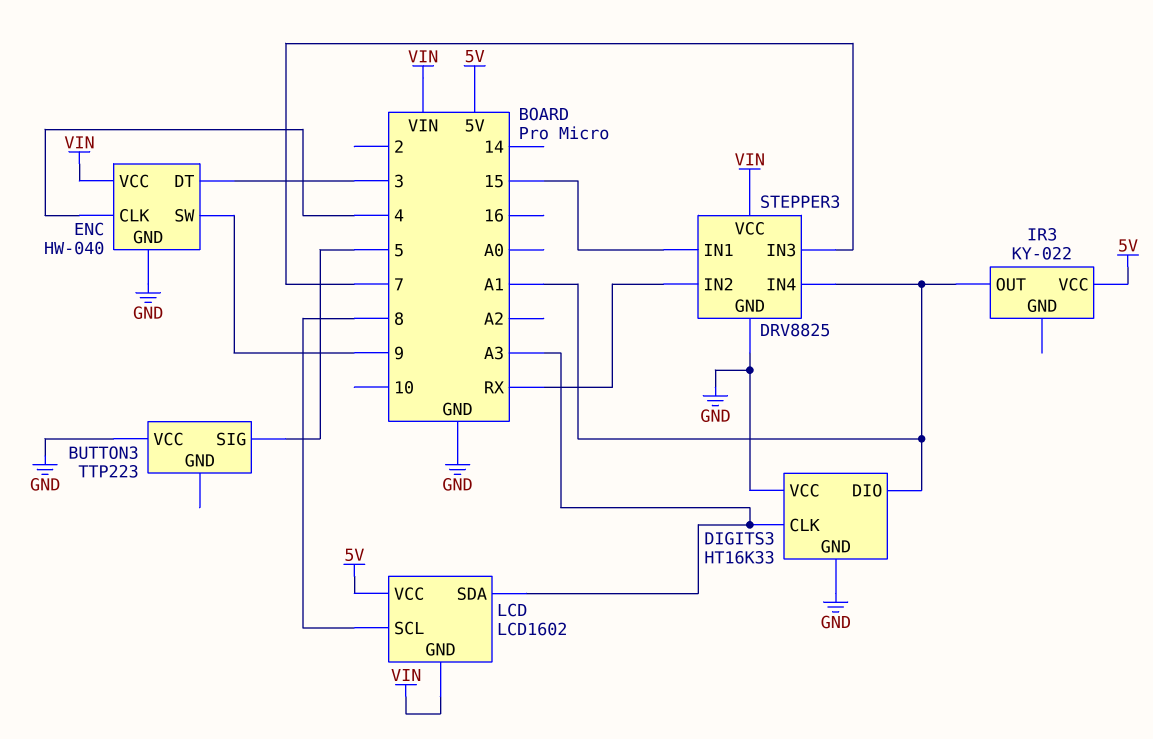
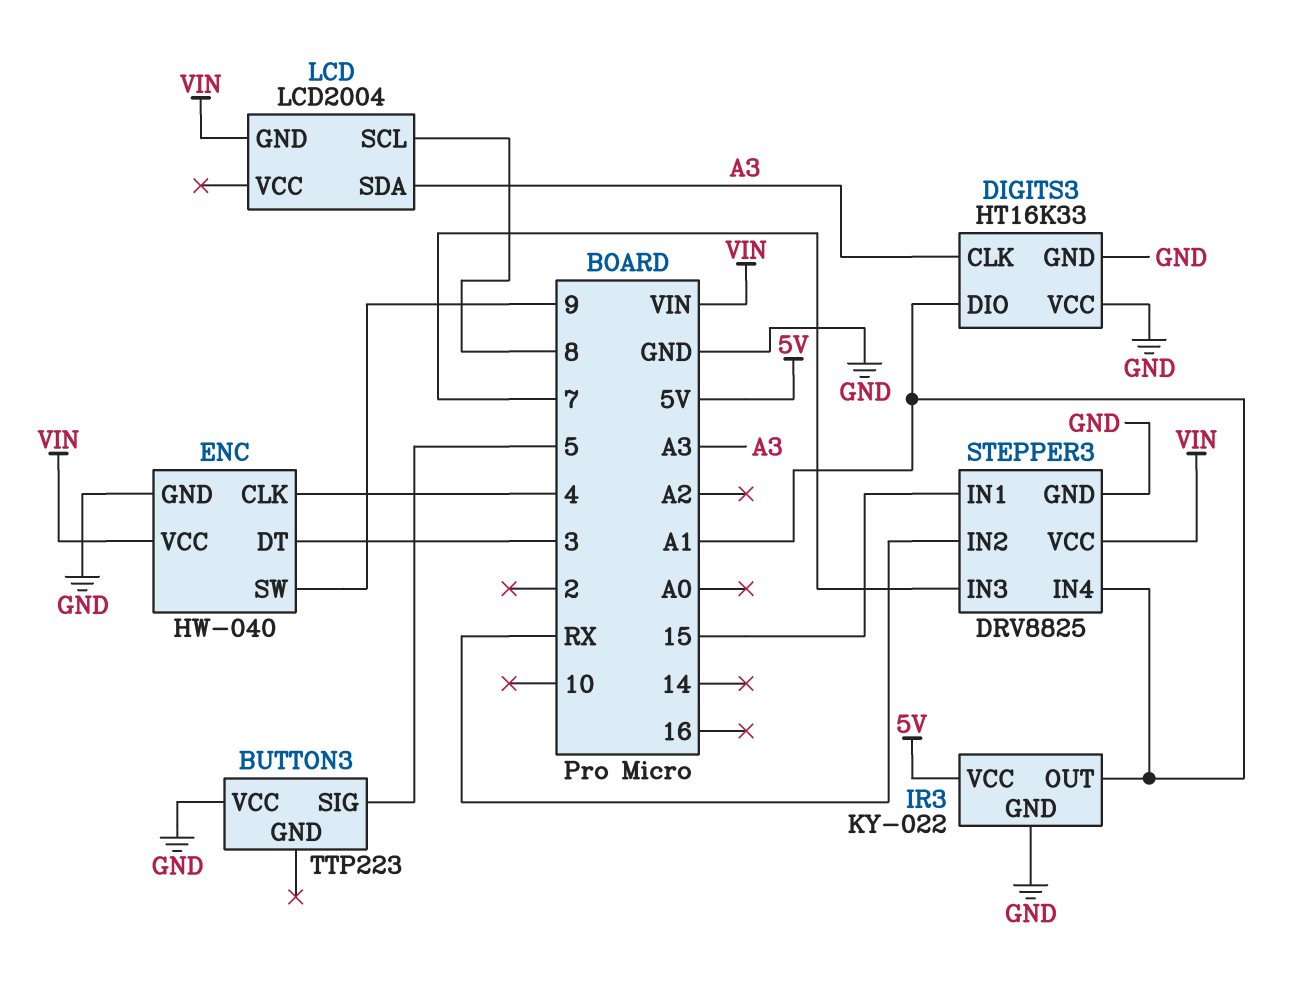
IR3 pin GND: none -> GND
LCD: LCD1602 -> LCD2004
LCD pin VCC: 5V -> none

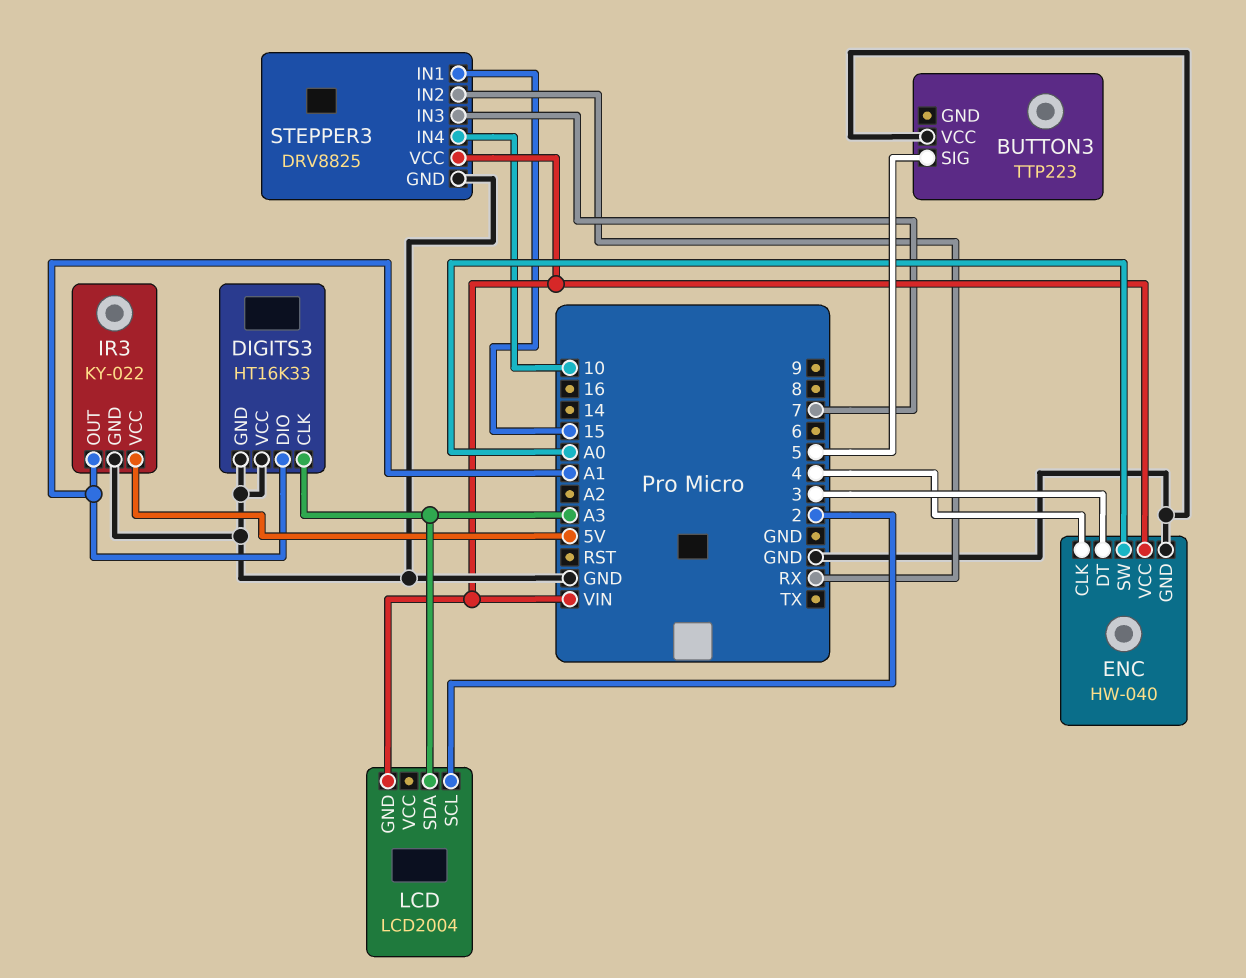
ENC pin SW: 9 -> A0
LCD pin SCL: 8 -> 2
STEPPER3 pin IN4: A1 -> 10

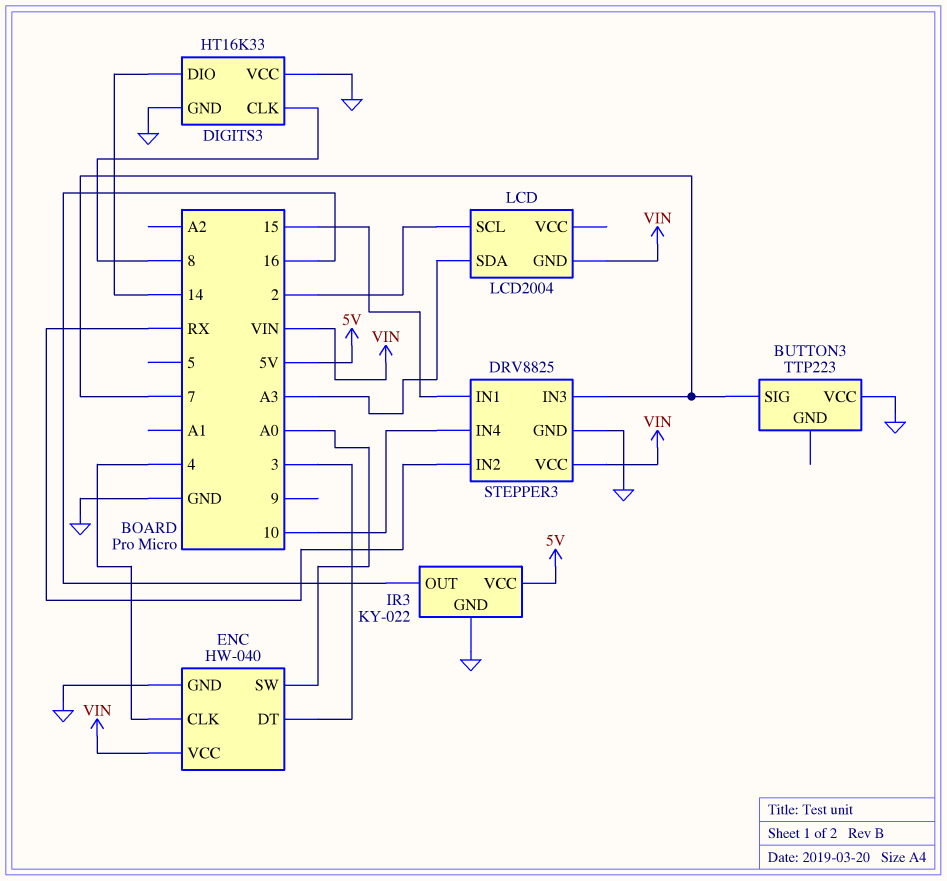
BUTTON3 pin SIG: 5 -> 7
DIGITS3 pin CLK: A3 -> 8
DIGITS3 pin DIO: A1 -> 14
IR3 pin OUT: A1 -> 16

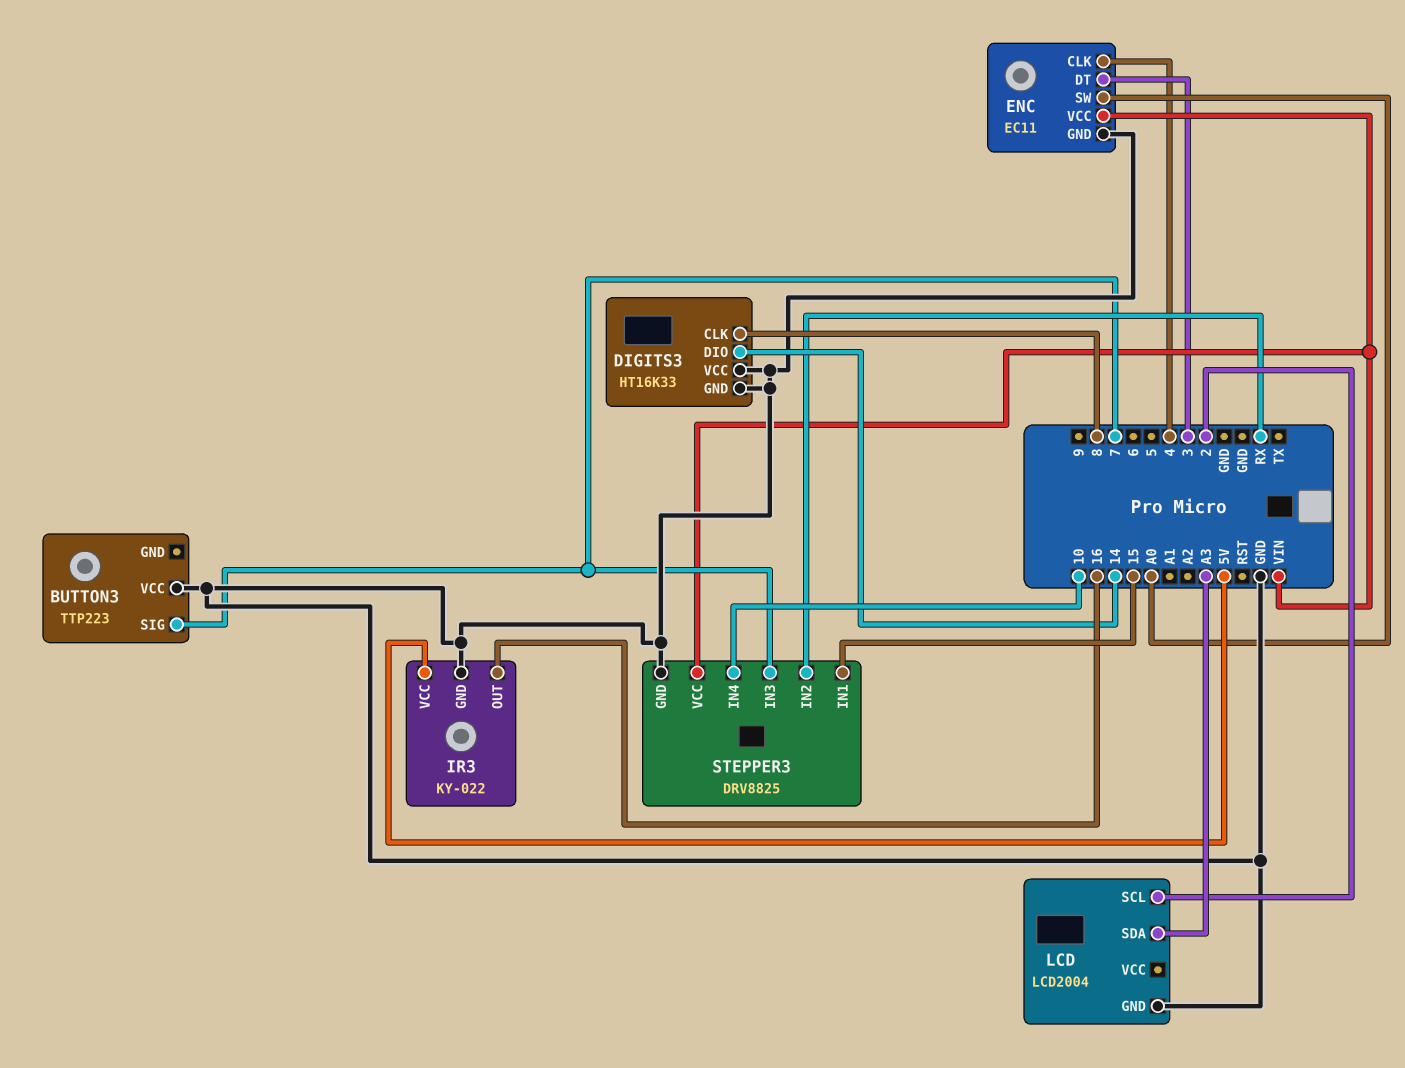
ENC: HW-040 -> EC11
LCD pin GND: VIN -> GND

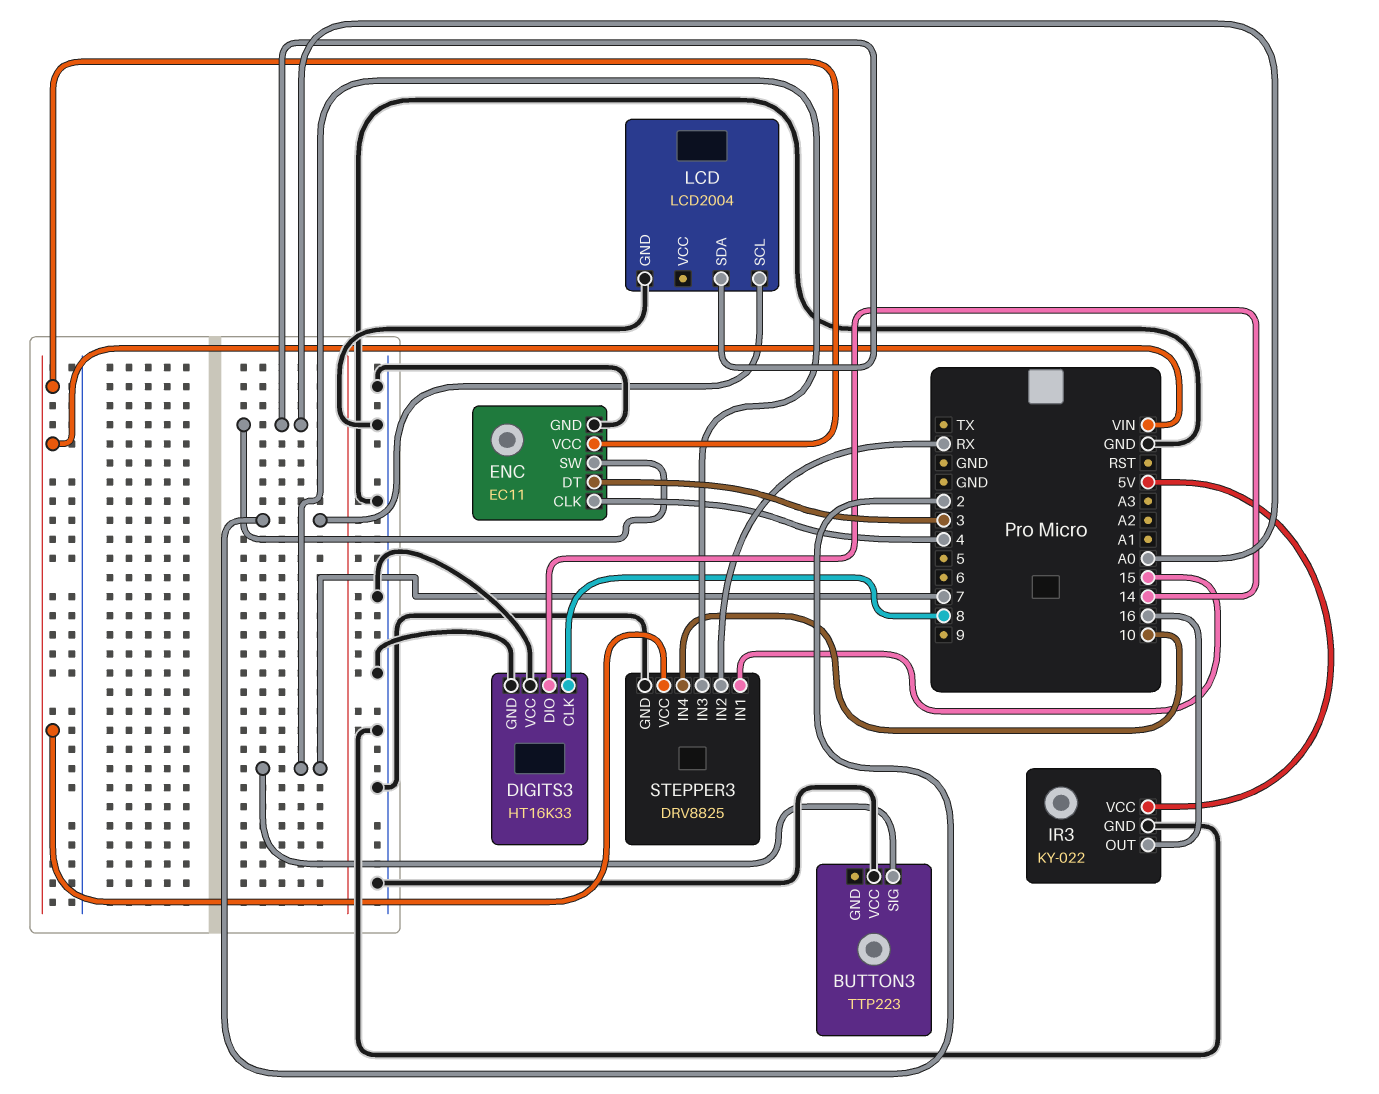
LCD pin SDA: A3 -> A0

